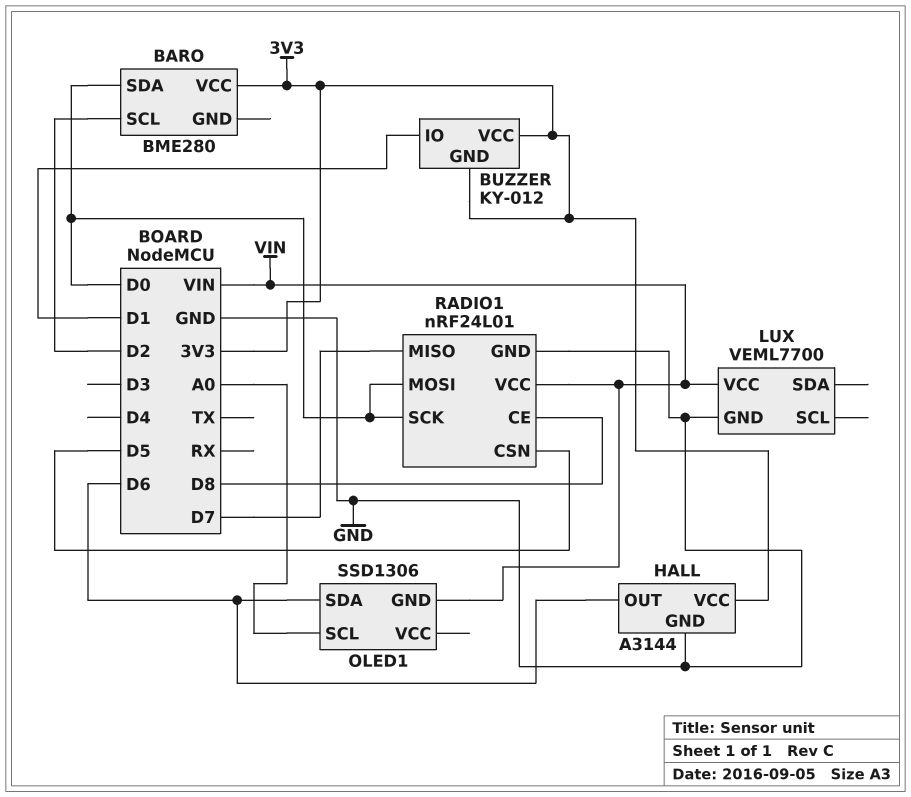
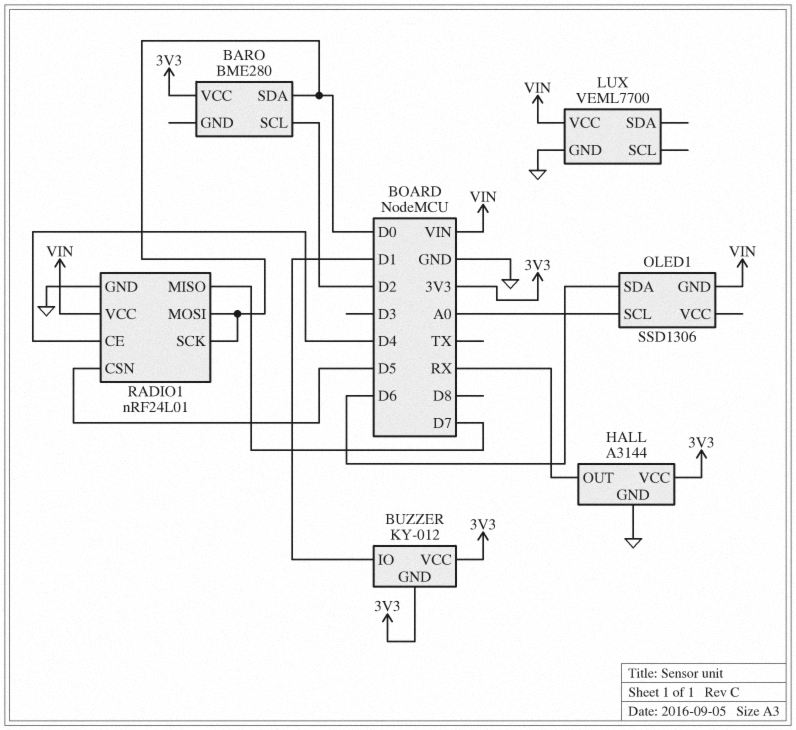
HALL pin OUT: D6 -> RX
RADIO1 pin CE: D8 -> D4

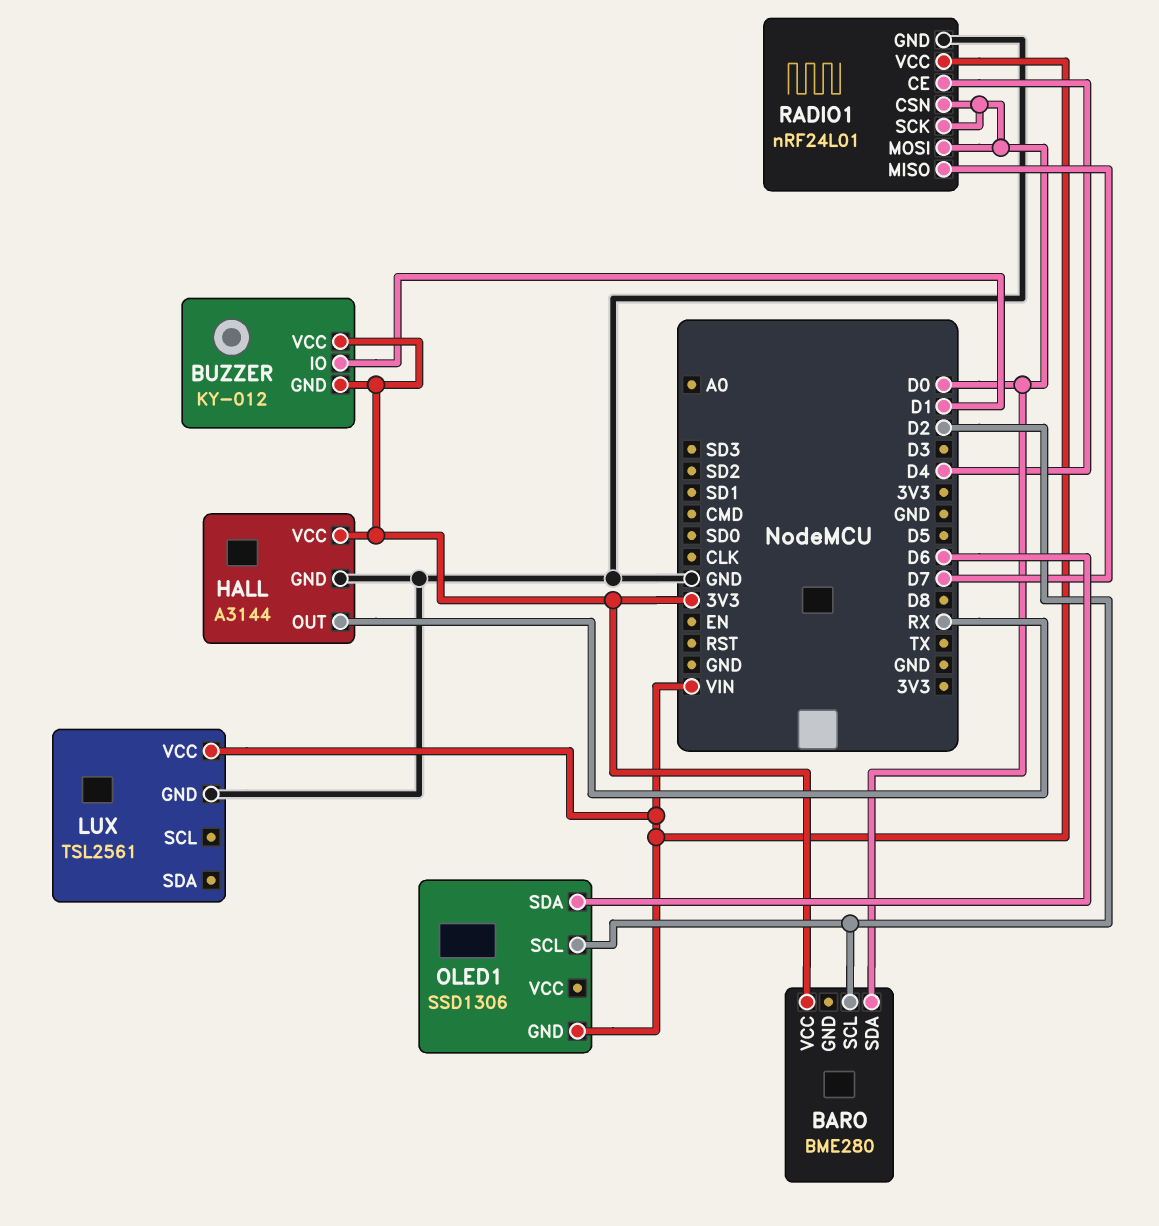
LUX: VEML7700 -> TSL2561
OLED1 pin SCL: A0 -> D2
RADIO1 pin CSN: D5 -> D0

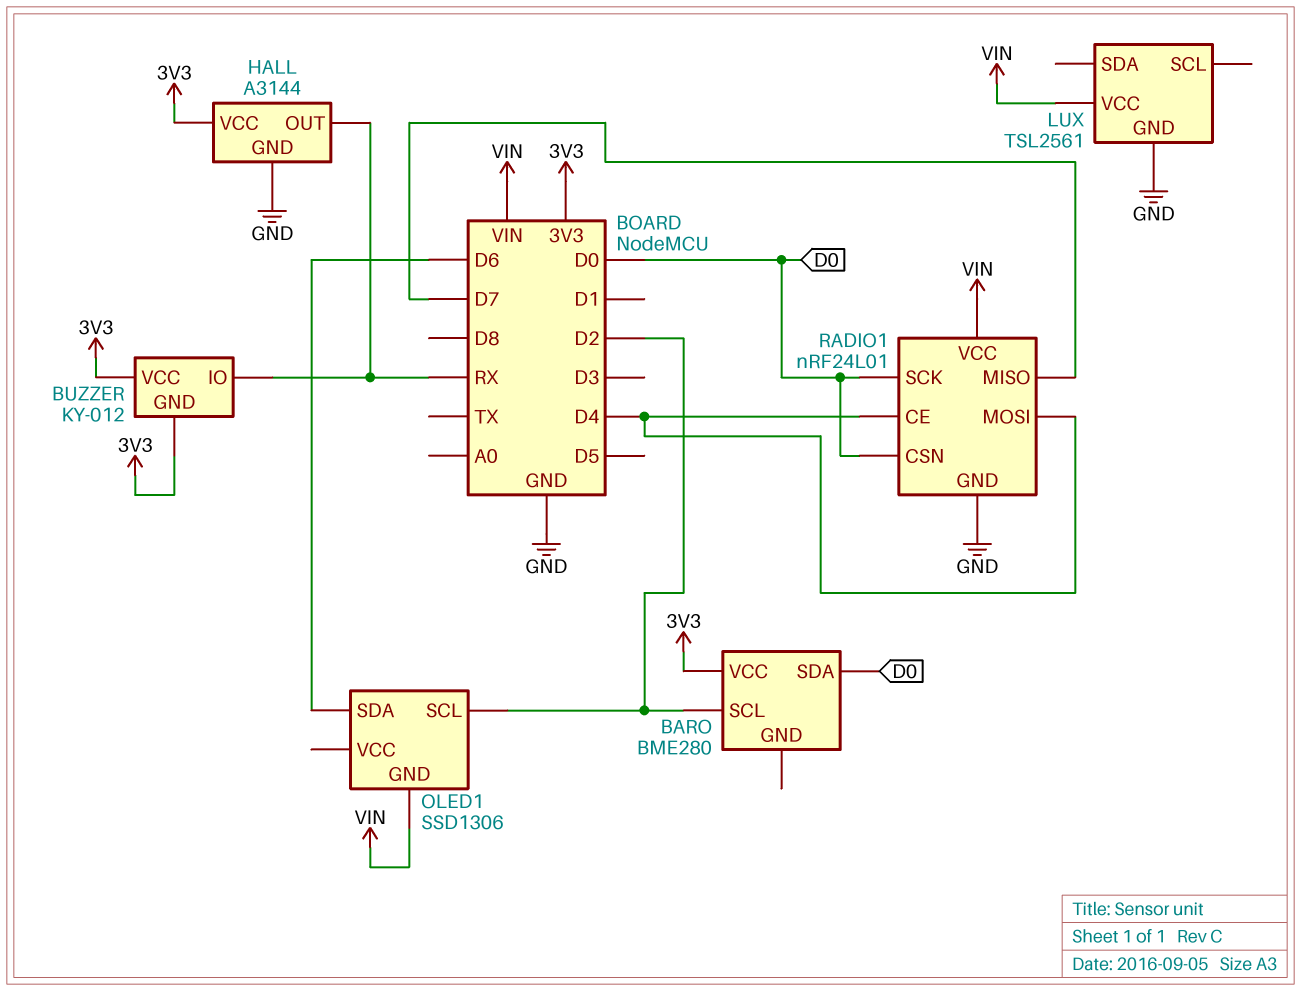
BUZZER pin IO: D1 -> RX
RADIO1 pin MOSI: D0 -> D4

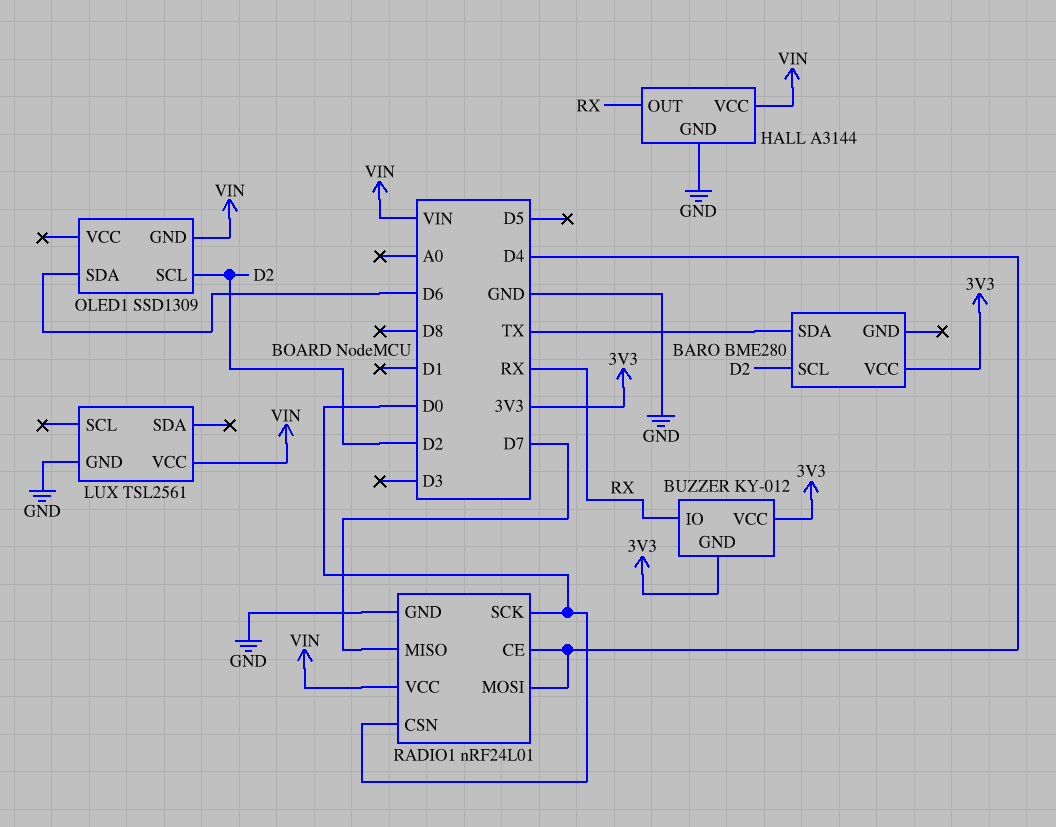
BARO pin SDA: D0 -> TX
HALL pin VCC: 3V3 -> VIN
OLED1: SSD1306 -> SSD1309

